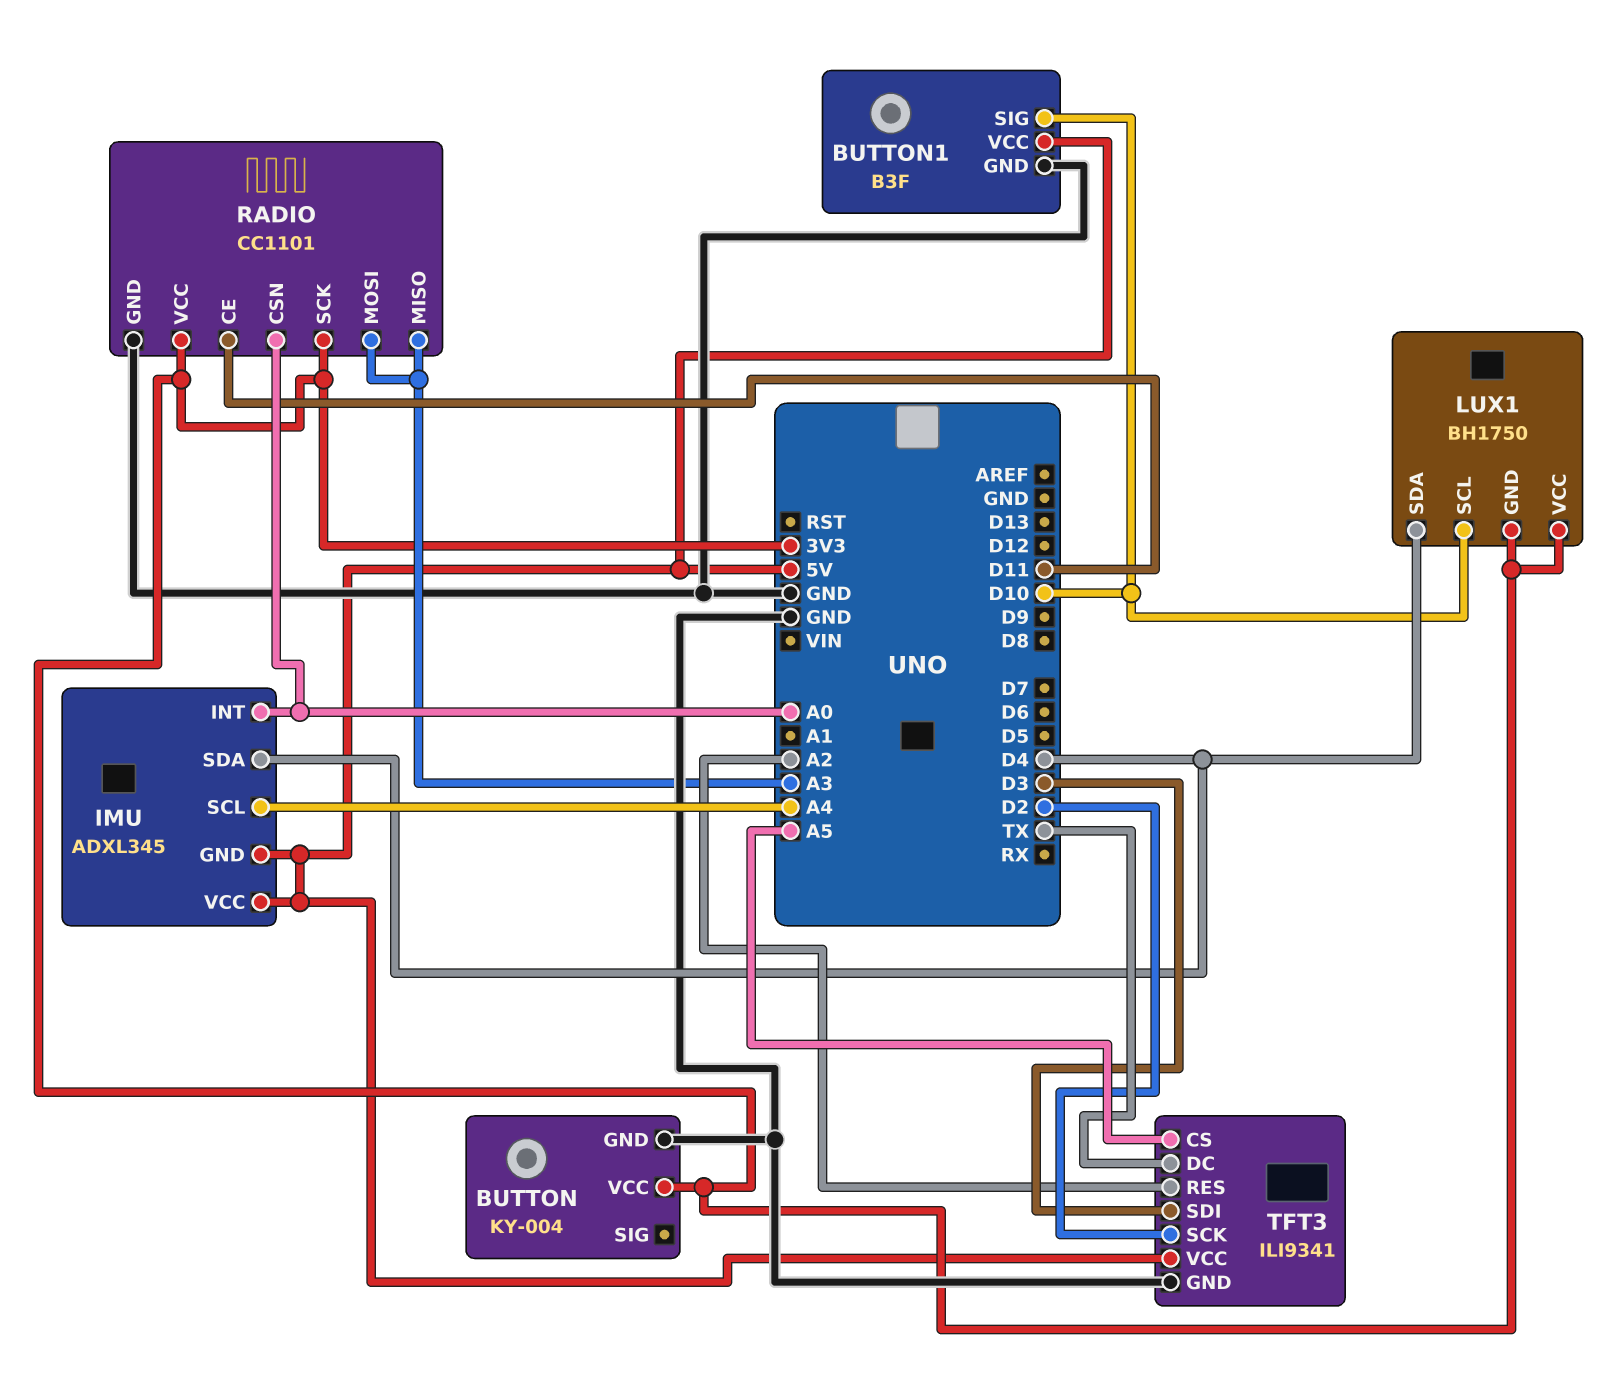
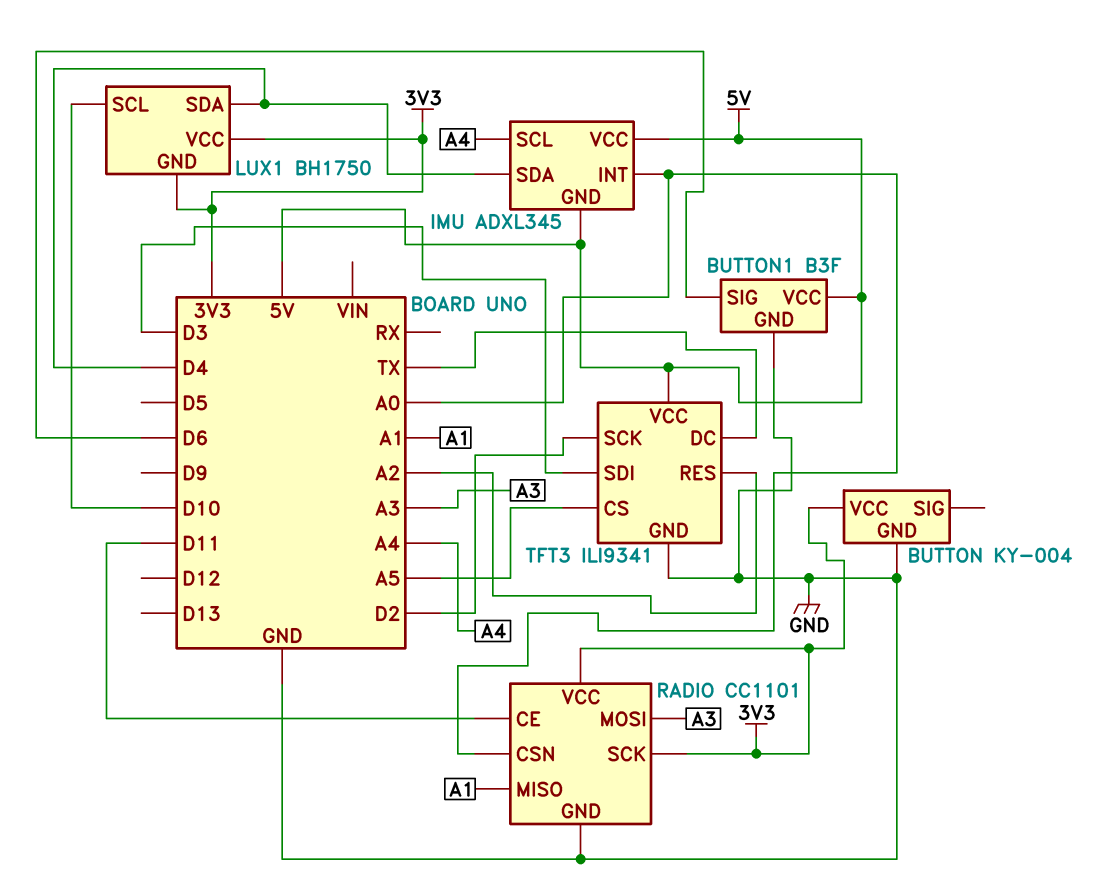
BUTTON1 pin SIG: D10 -> D6
RADIO pin MISO: A3 -> A1

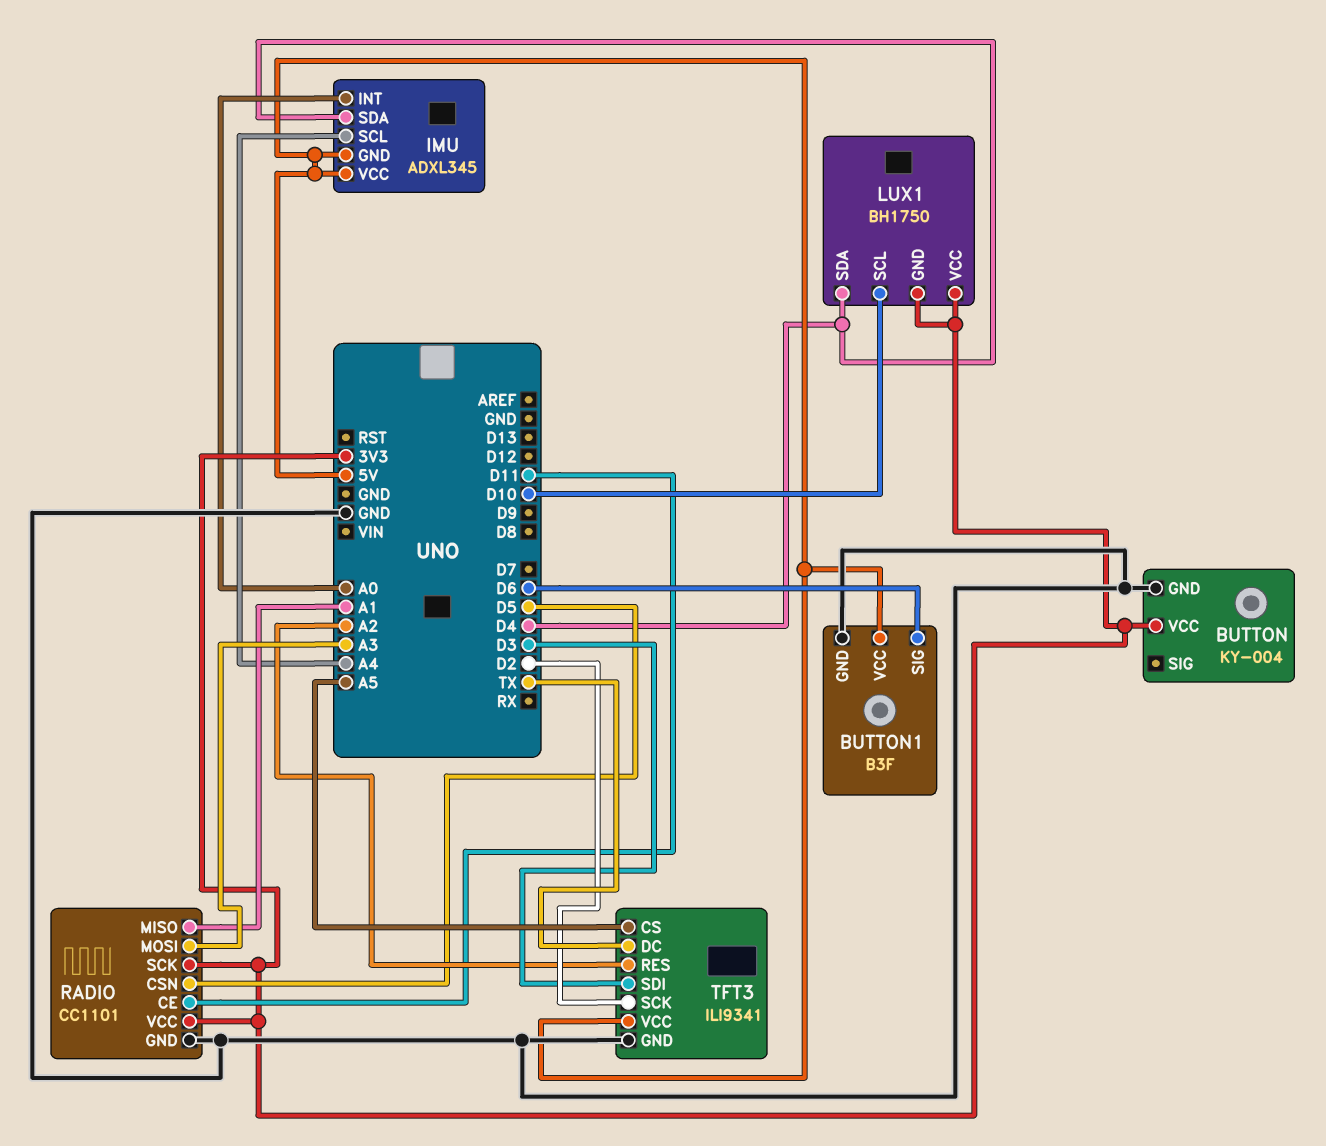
RADIO pin CSN: A0 -> D5

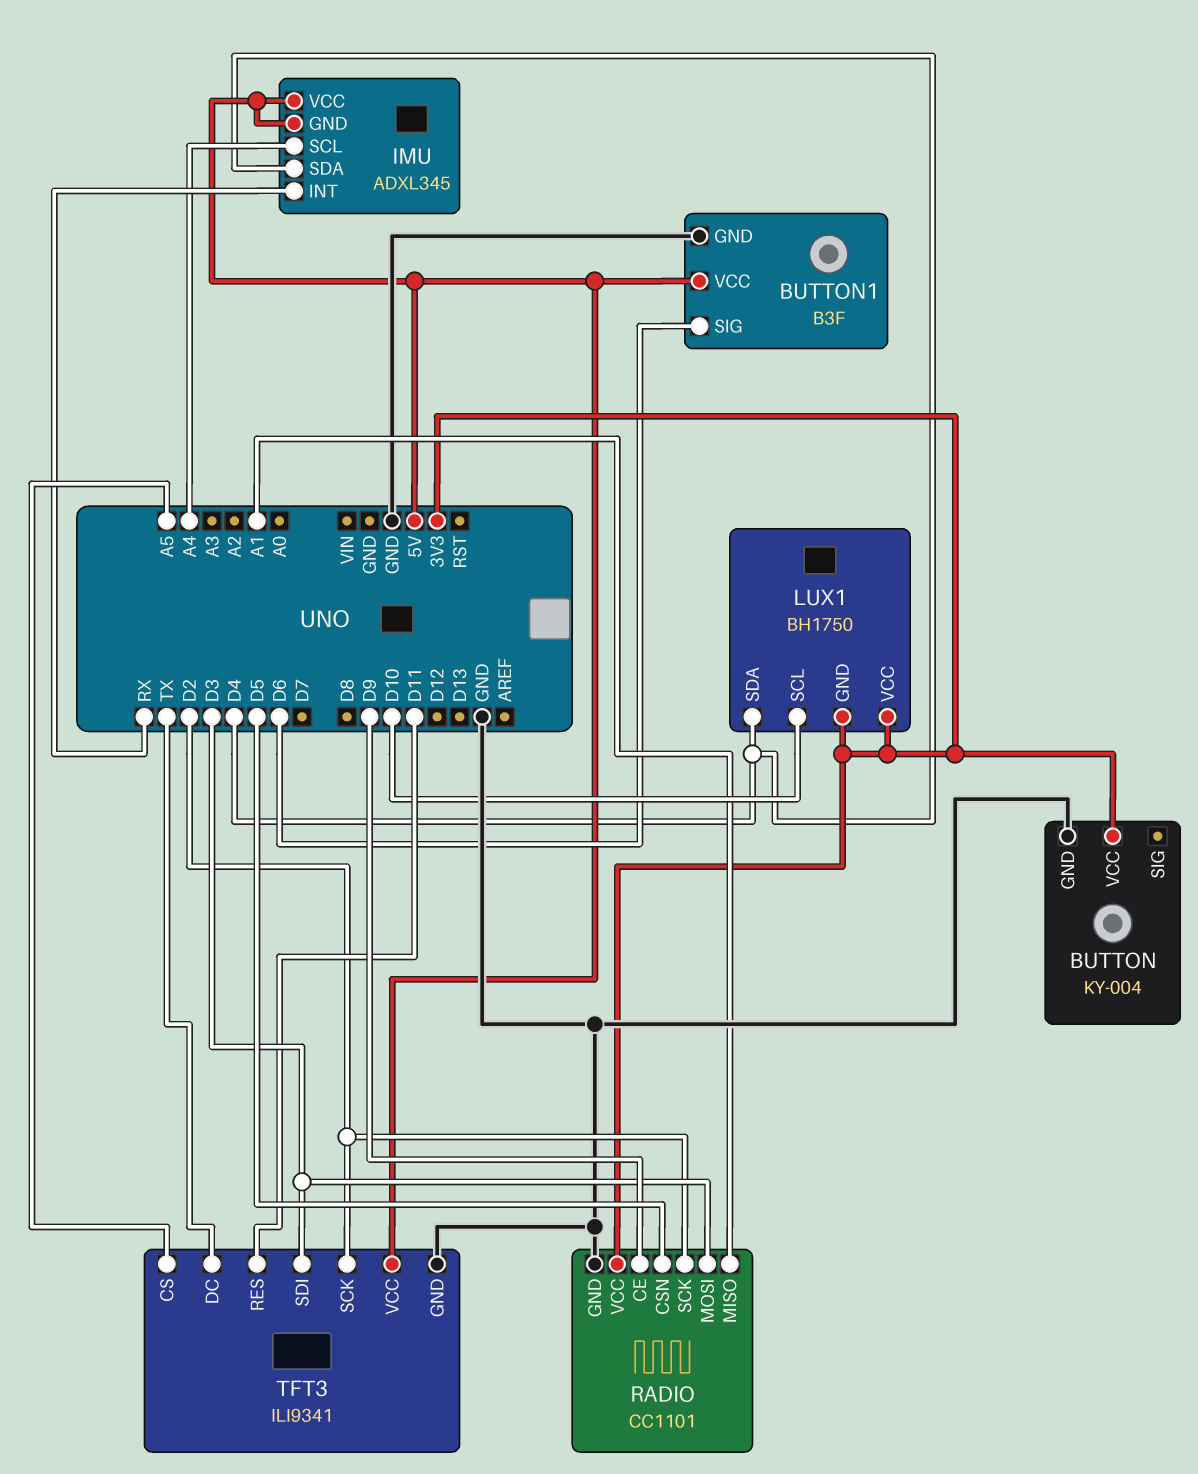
IMU pin INT: A0 -> RX
RADIO pin CE: D11 -> D9
RADIO pin MOSI: A3 -> D3
RADIO pin SCK: 3V3 -> D2
TFT3 pin RES: A2 -> D11

